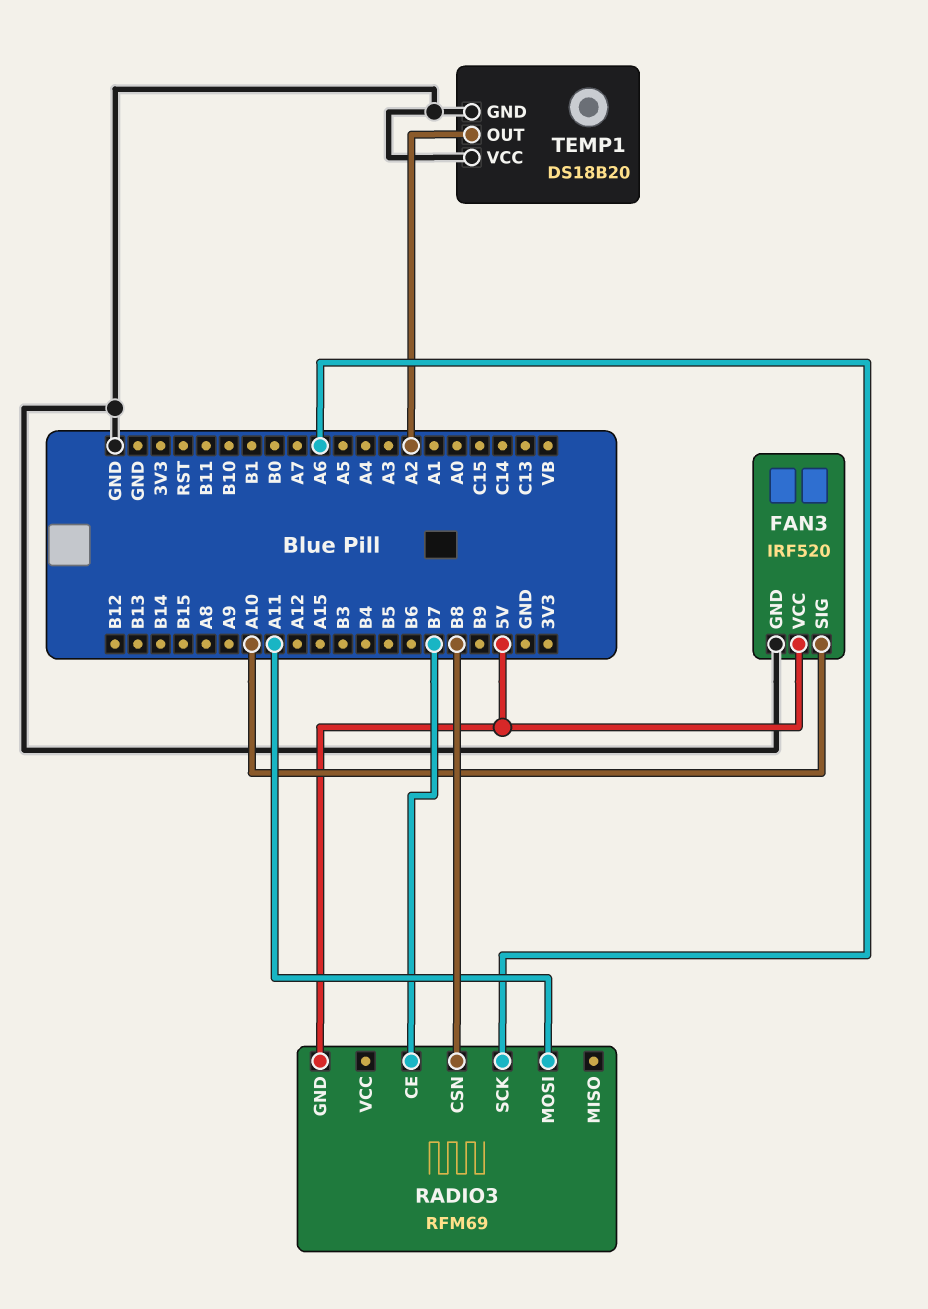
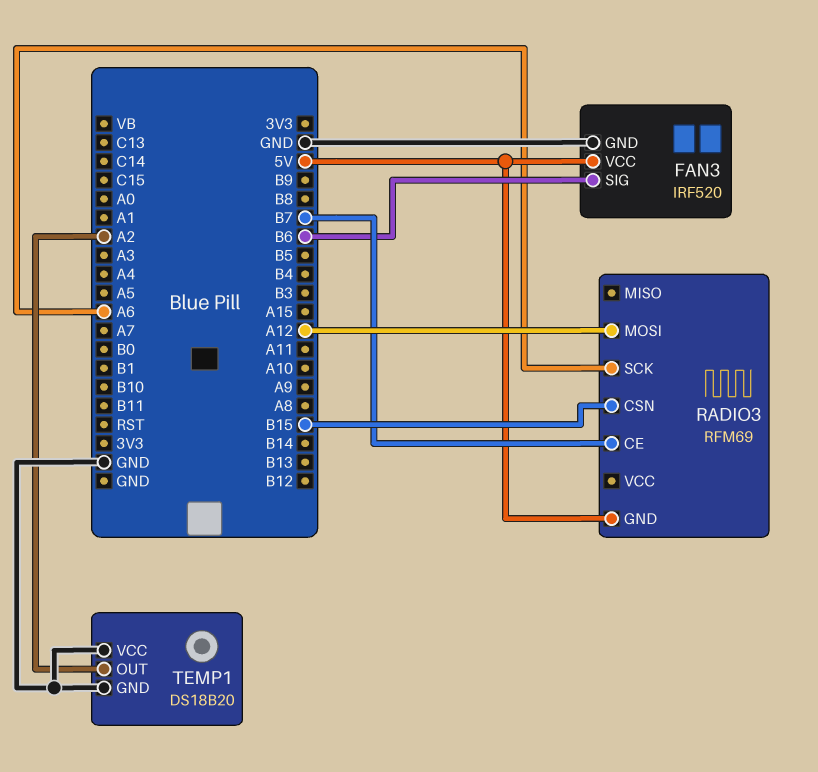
FAN3 pin SIG: A10 -> B6
RADIO3 pin CSN: B8 -> B15
RADIO3 pin MOSI: A11 -> A12

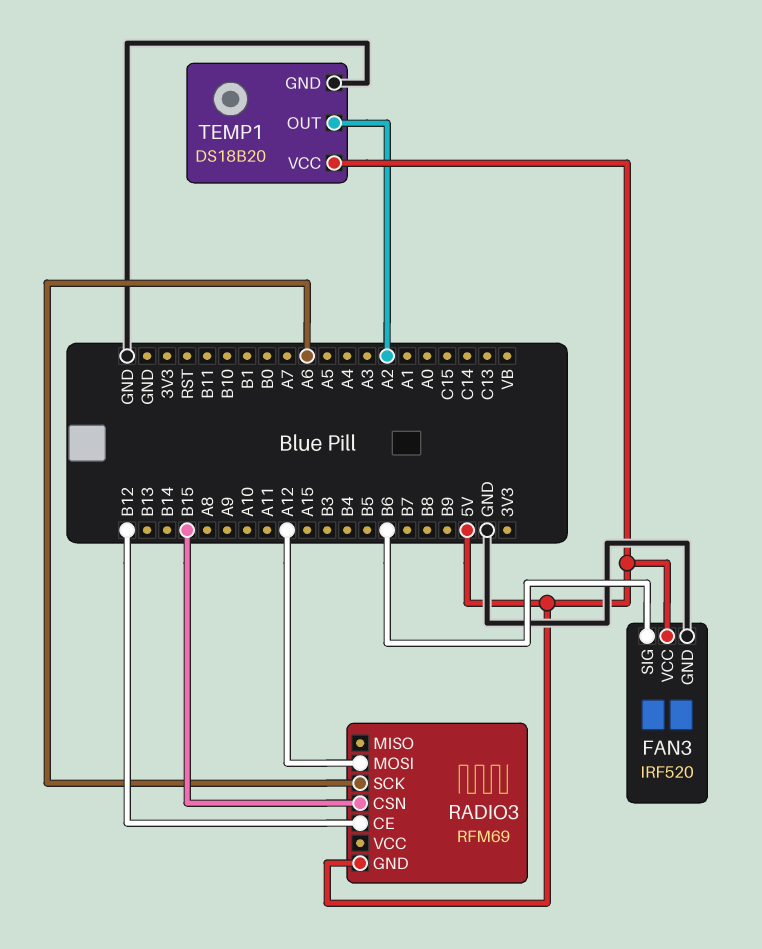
RADIO3 pin CE: B7 -> B12
TEMP1 pin VCC: GND -> 5V

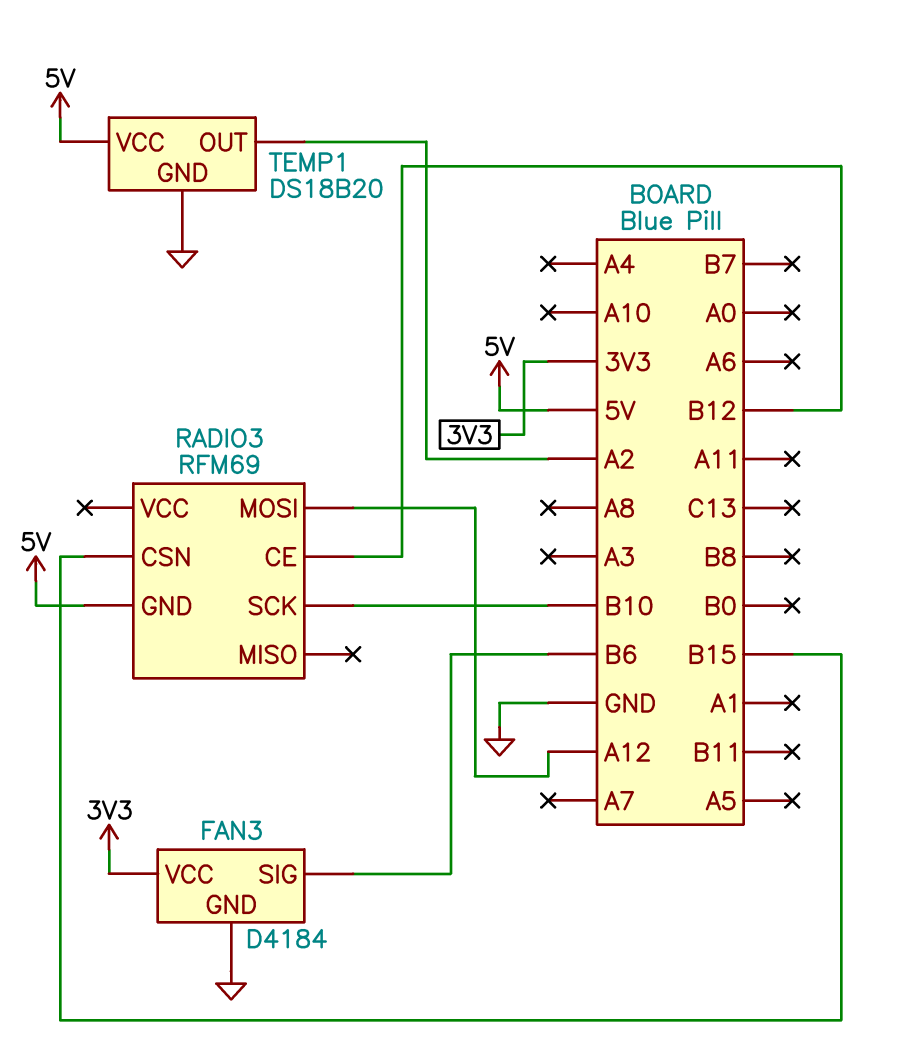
FAN3: IRF520 -> D4184
FAN3 pin VCC: 5V -> 3V3
RADIO3 pin SCK: A6 -> B10

